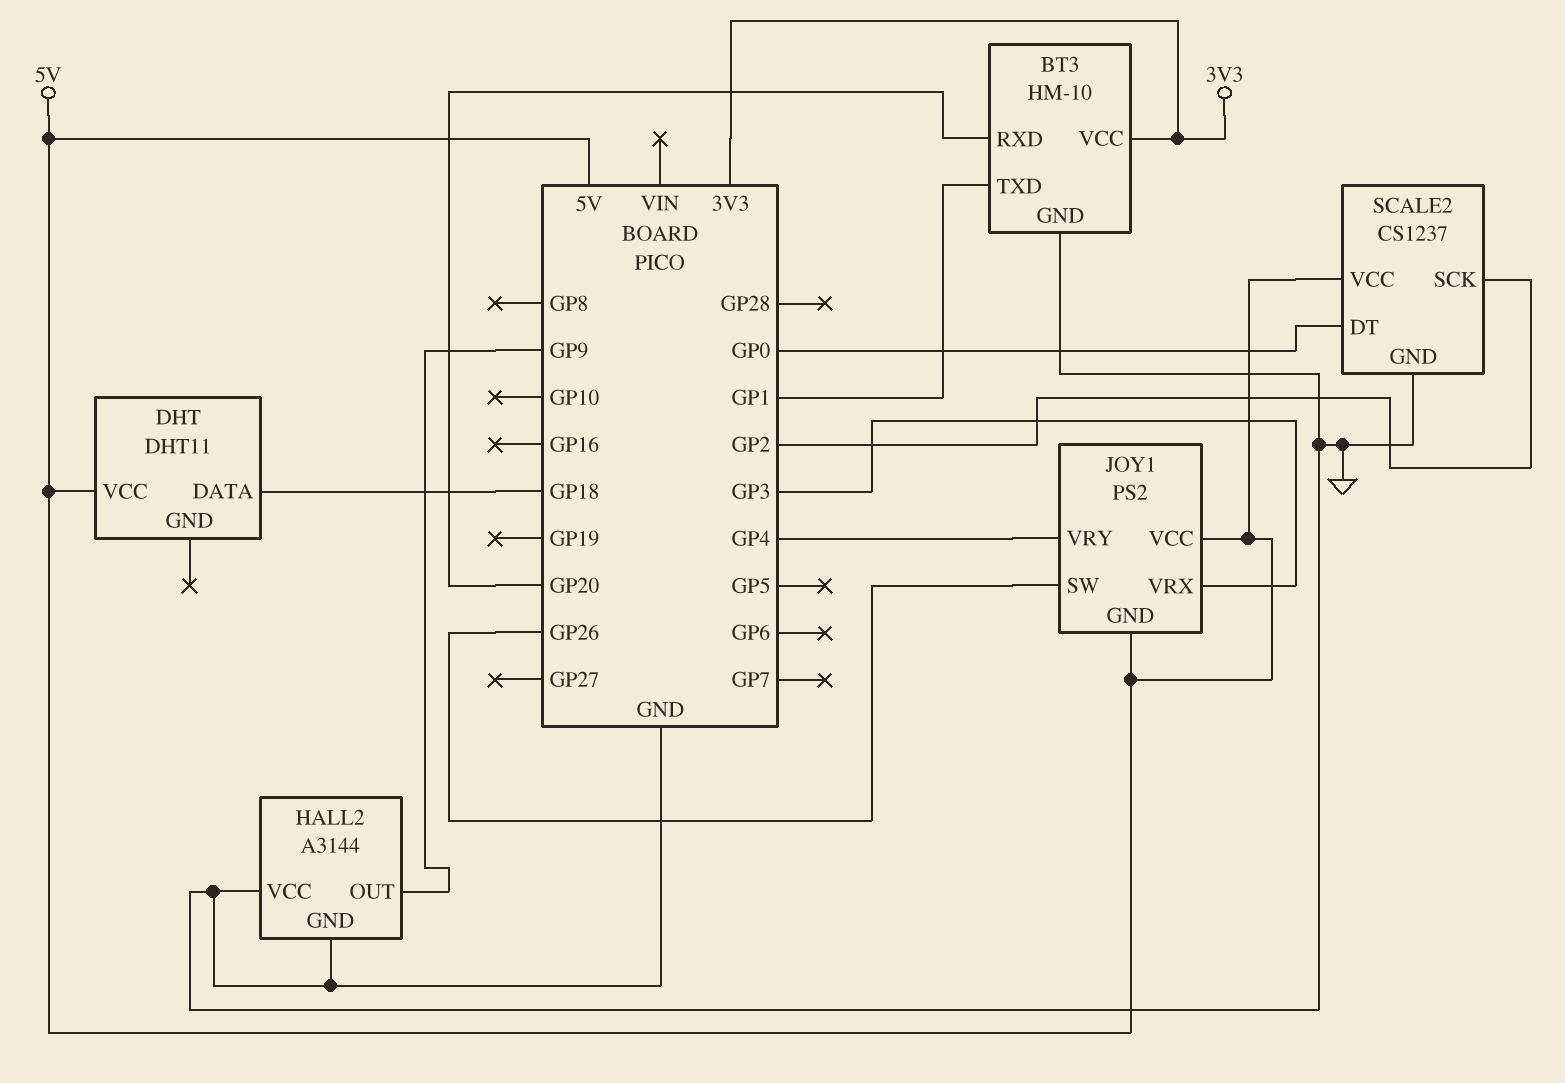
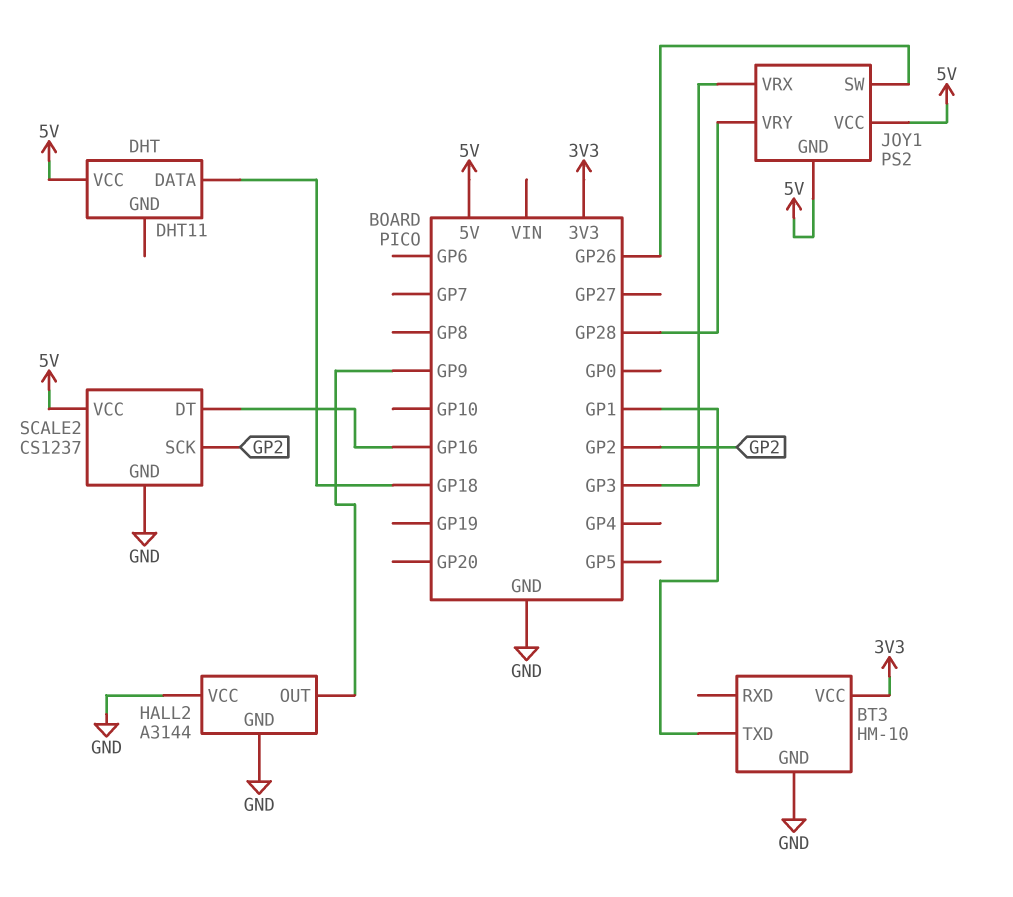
BT3 pin RXD: GP20 -> none
JOY1 pin VRY: GP4 -> GP28
SCALE2 pin DT: GP0 -> GP16

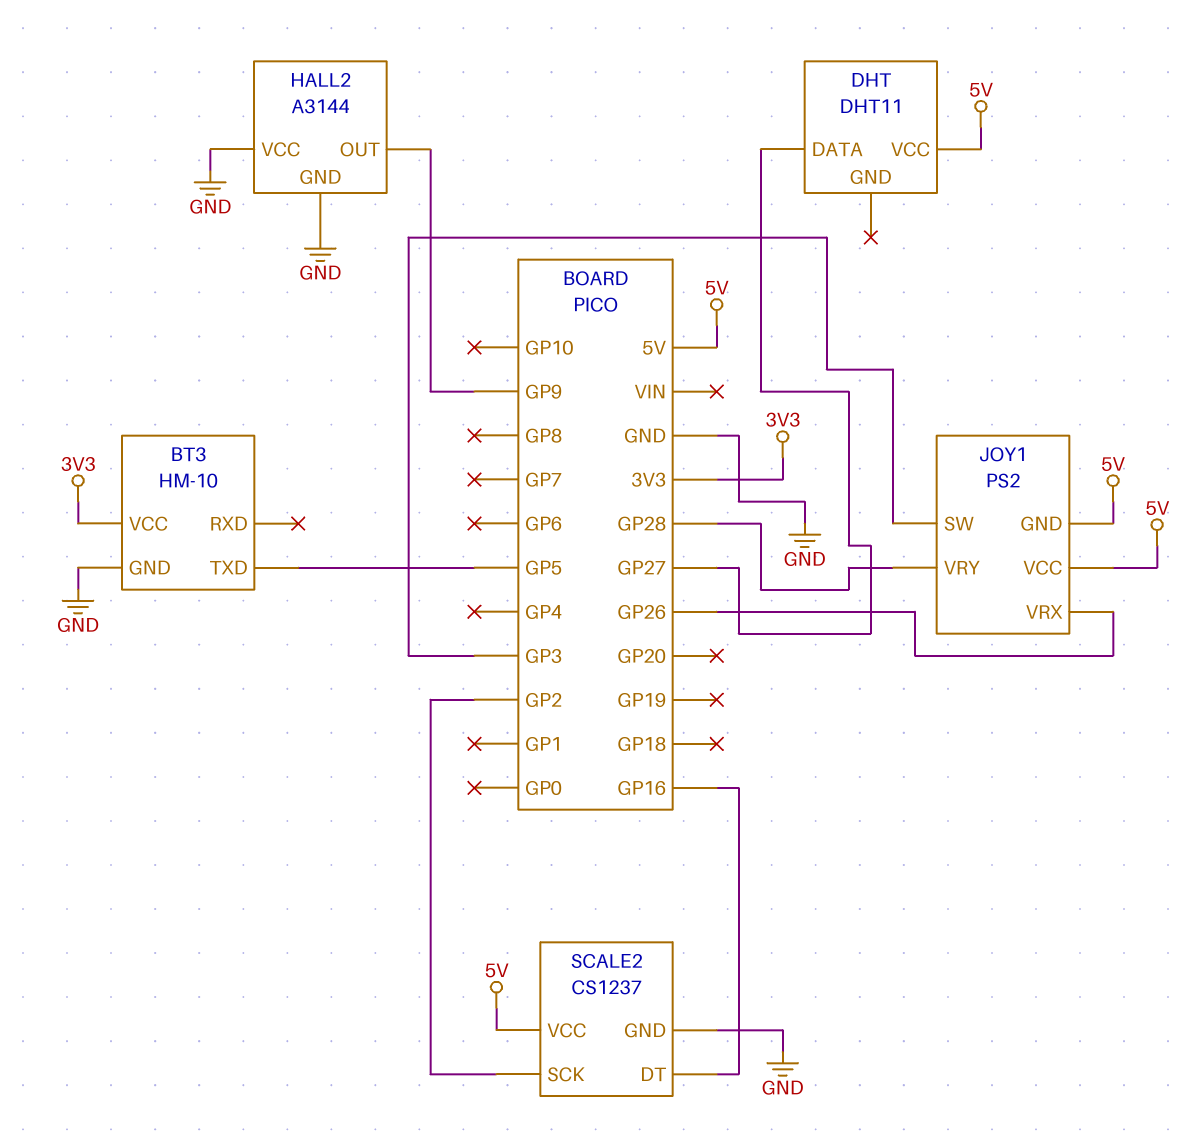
BT3 pin TXD: GP1 -> GP5
DHT pin DATA: GP18 -> GP27
JOY1 pin SW: GP26 -> GP3
JOY1 pin VRX: GP3 -> GP26

